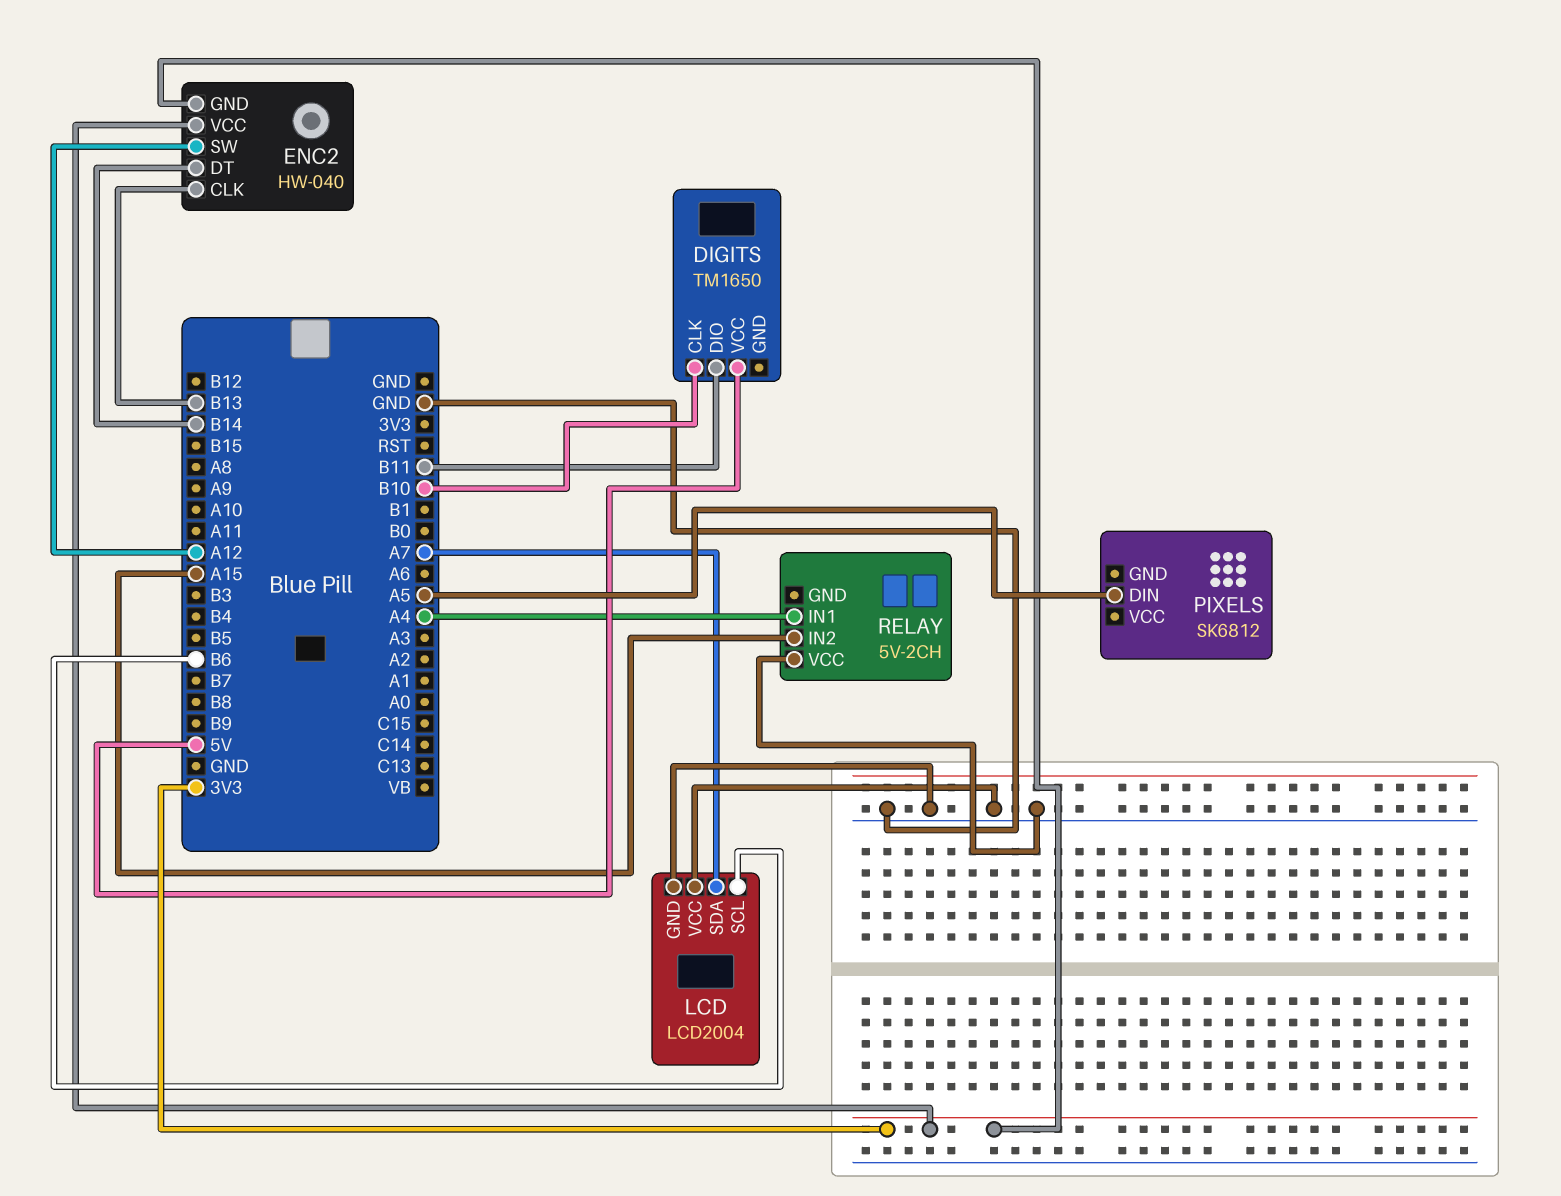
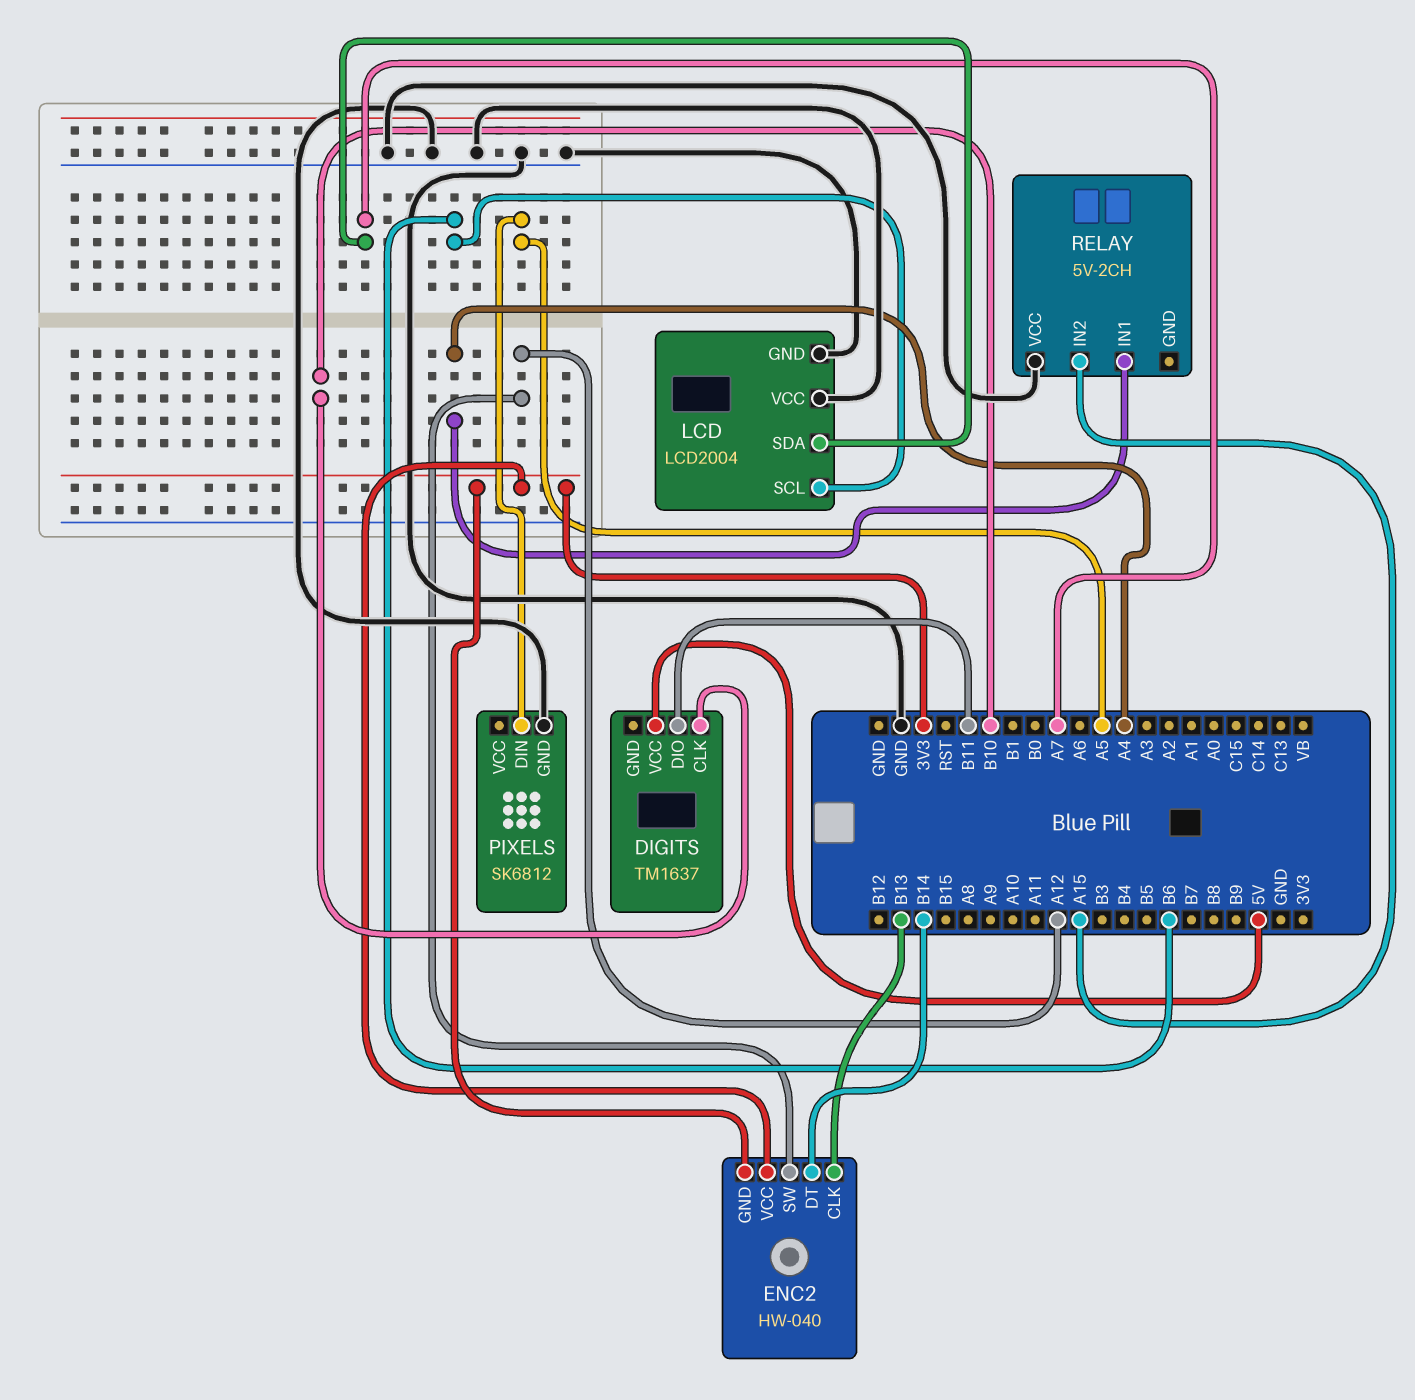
DIGITS: TM1650 -> TM1637
PIXELS pin GND: none -> GND

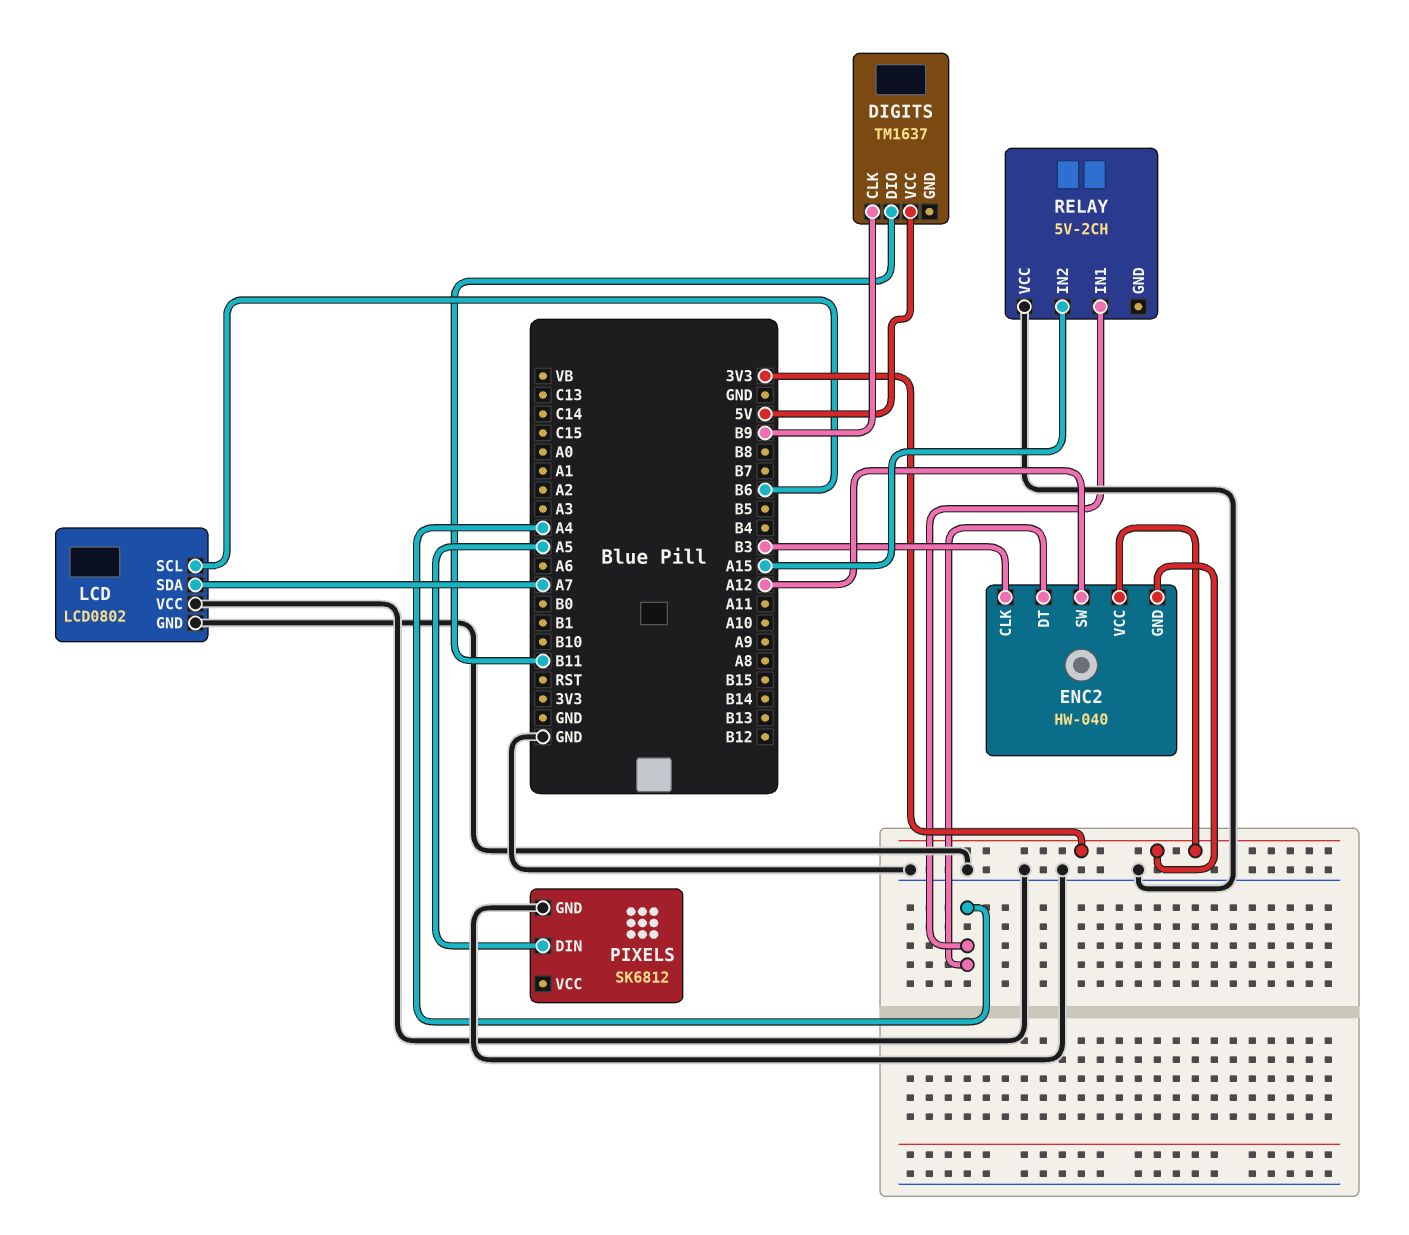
DIGITS pin CLK: B10 -> B9
ENC2 pin CLK: B13 -> B3
ENC2 pin DT: B14 -> A4
LCD: LCD2004 -> LCD0802

